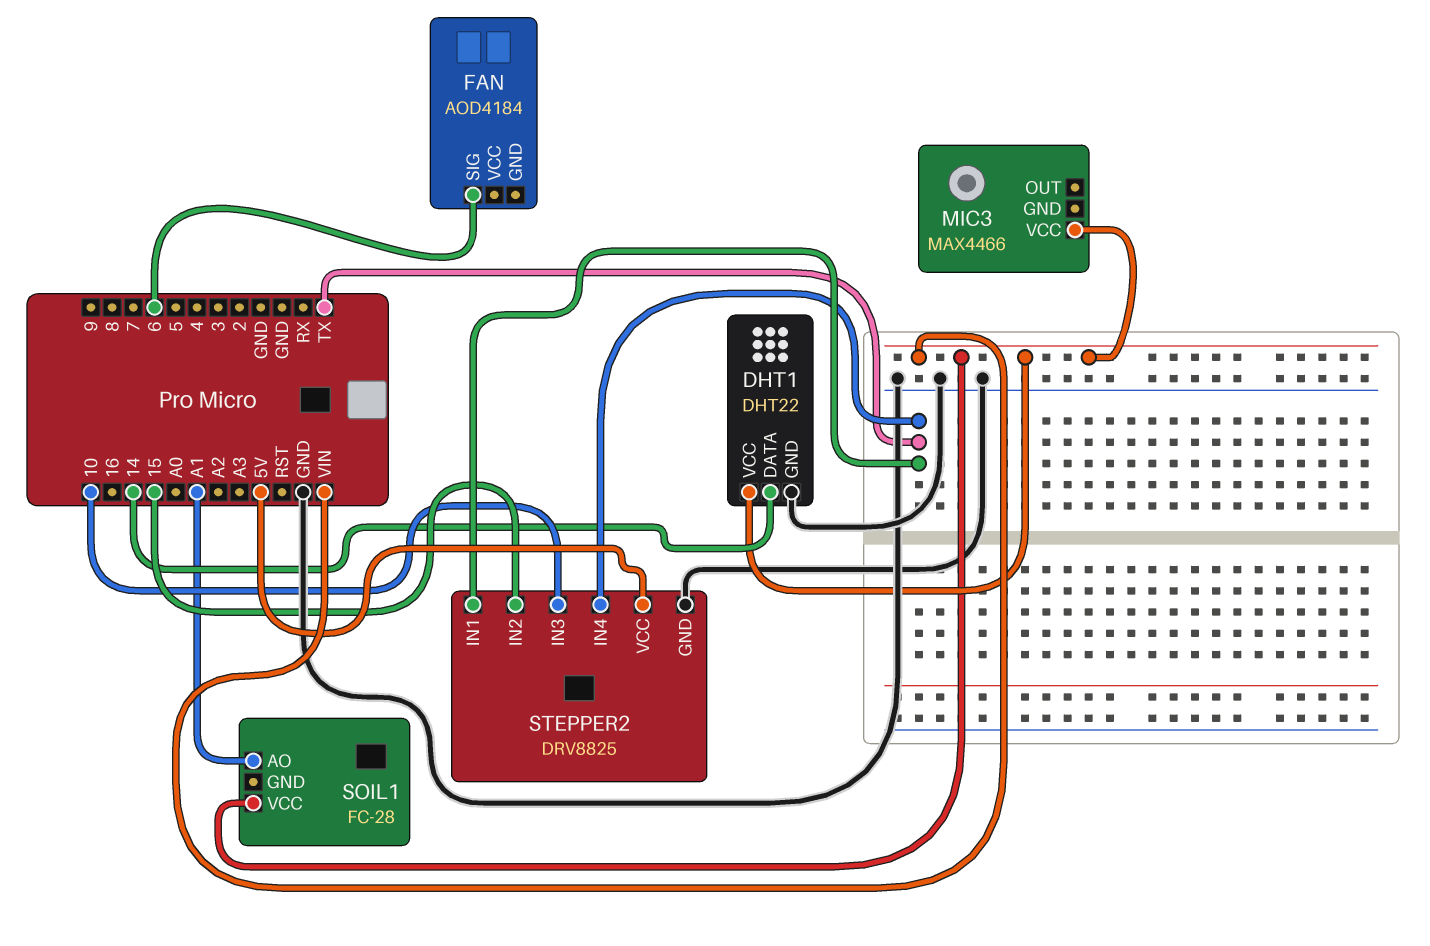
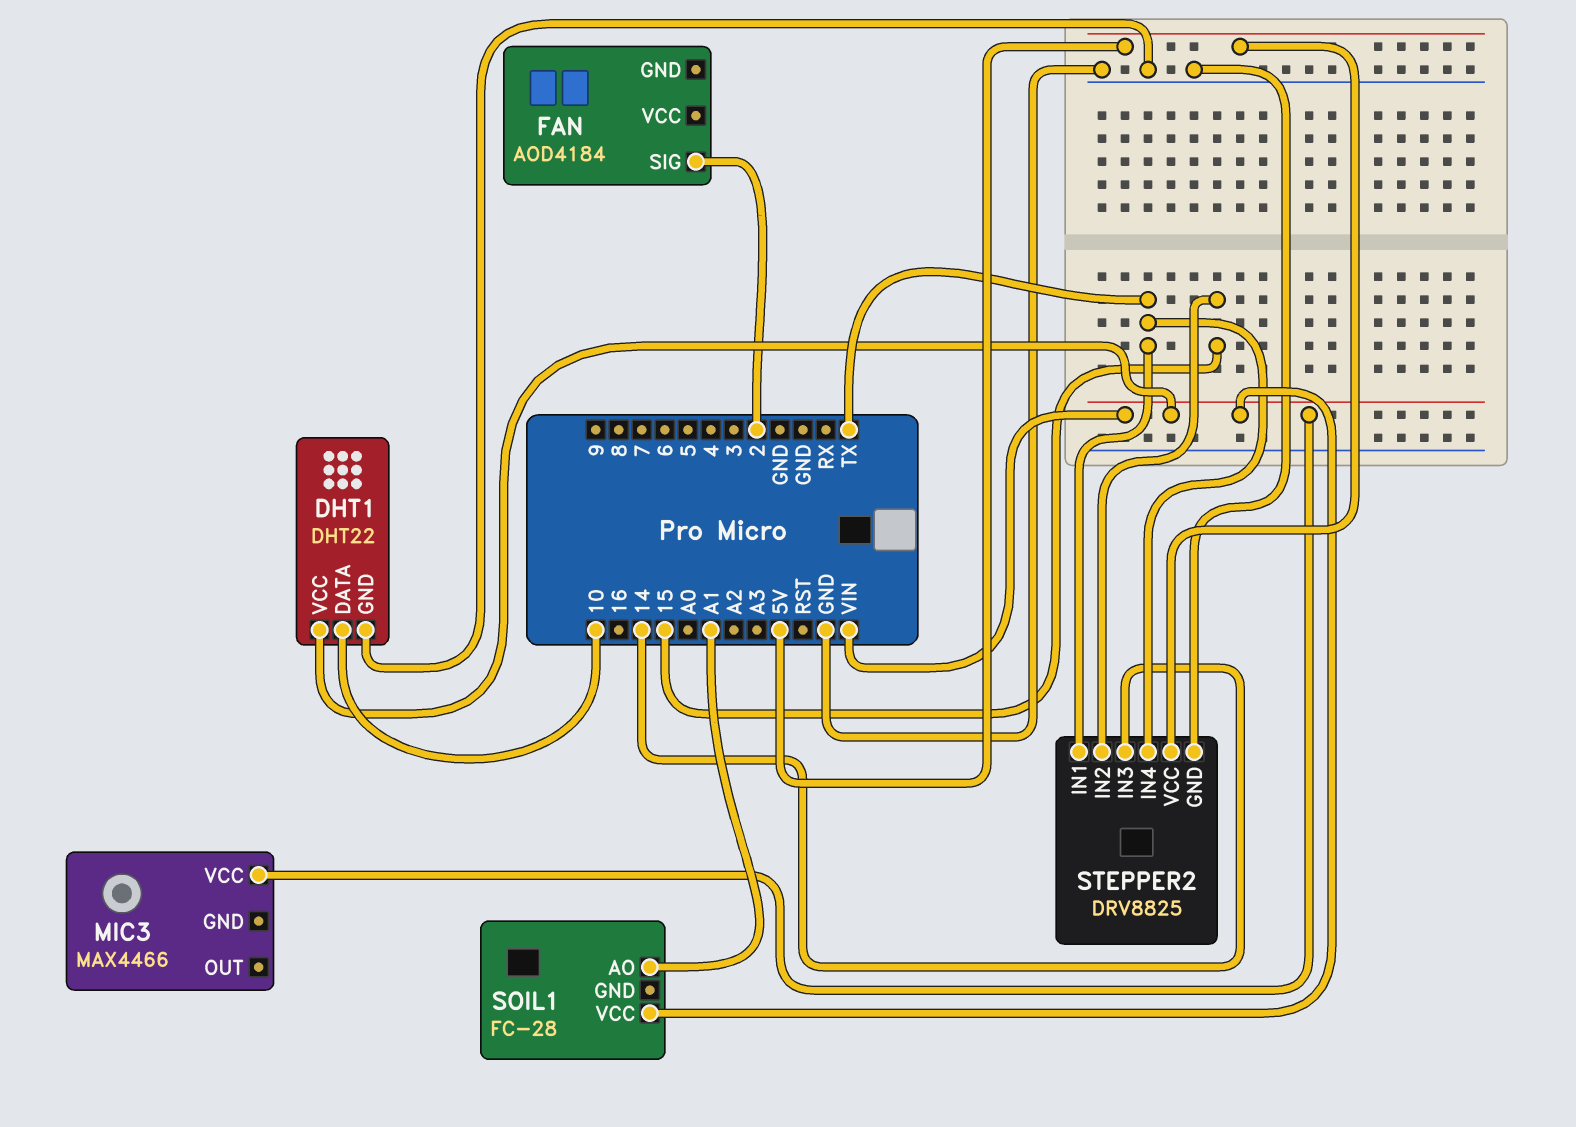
DHT1 pin DATA: 14 -> 10
FAN pin SIG: 6 -> 2
STEPPER2 pin IN3: 10 -> 14

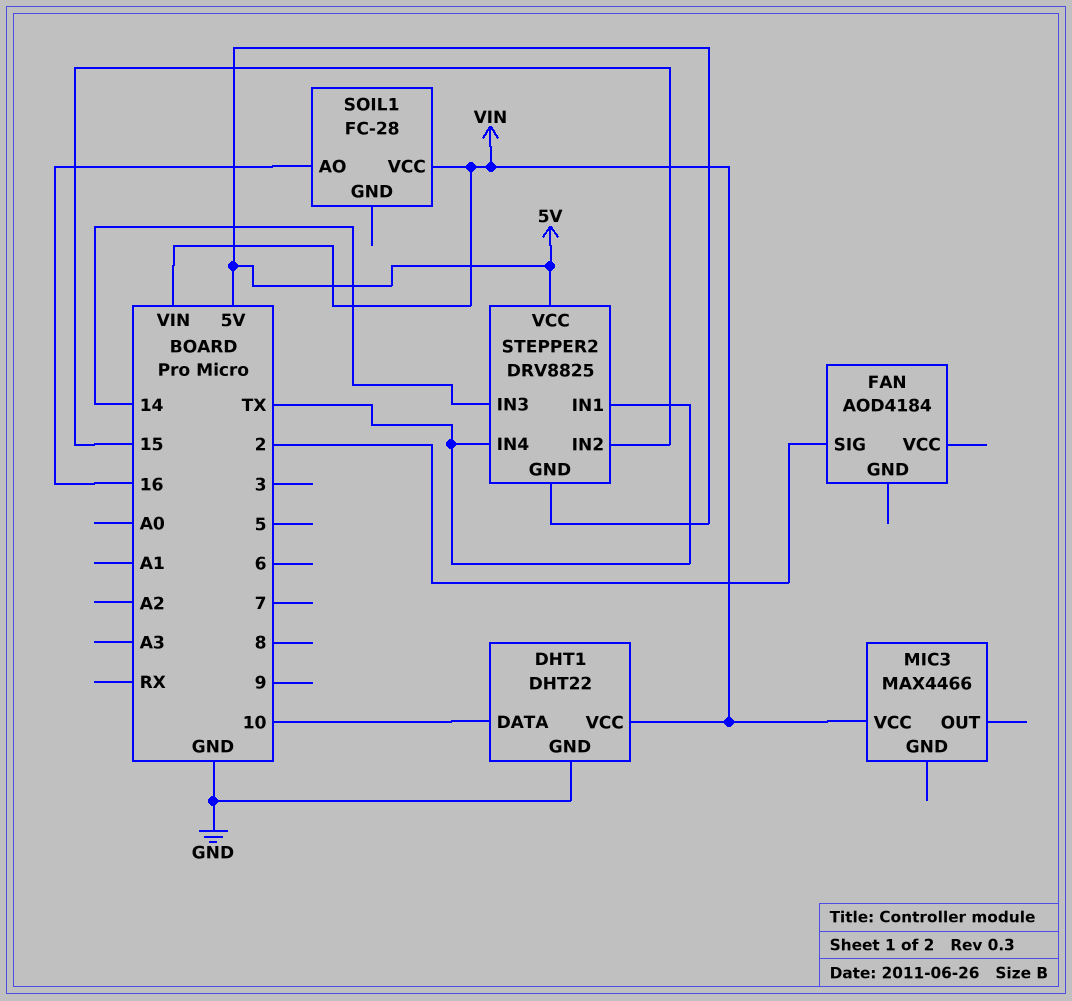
SOIL1 pin AO: A1 -> 16
STEPPER2 pin GND: GND -> 5V

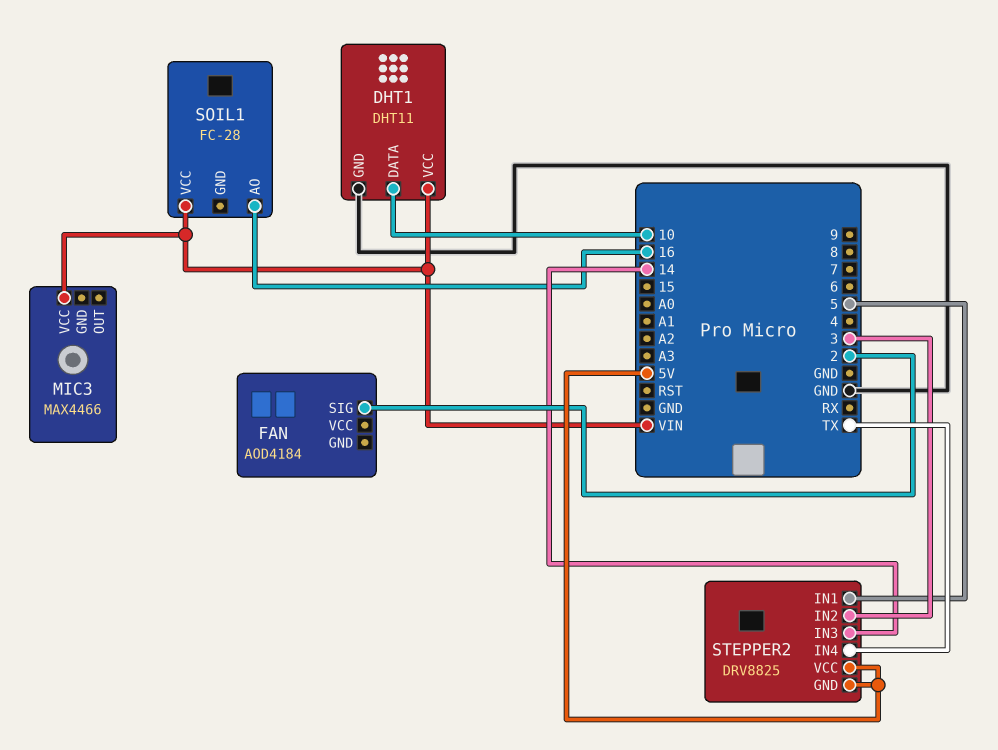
DHT1: DHT22 -> DHT11
STEPPER2 pin IN1: TX -> 5
STEPPER2 pin IN2: 15 -> 3

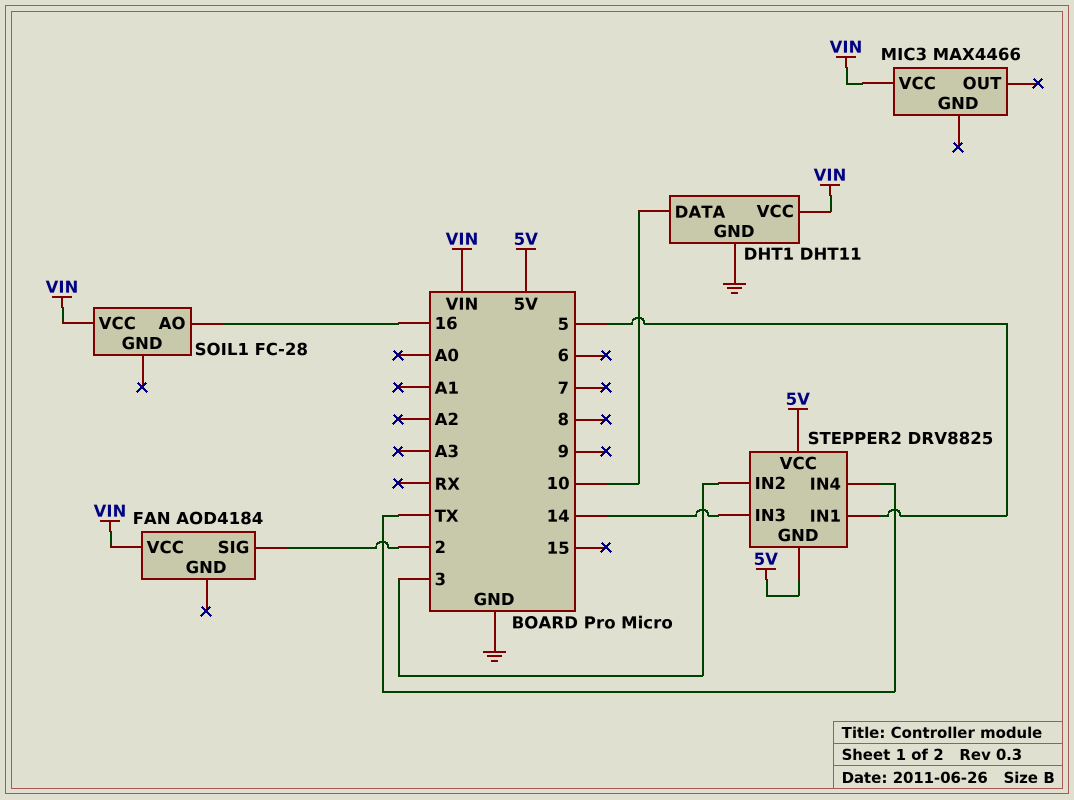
FAN pin VCC: none -> VIN

